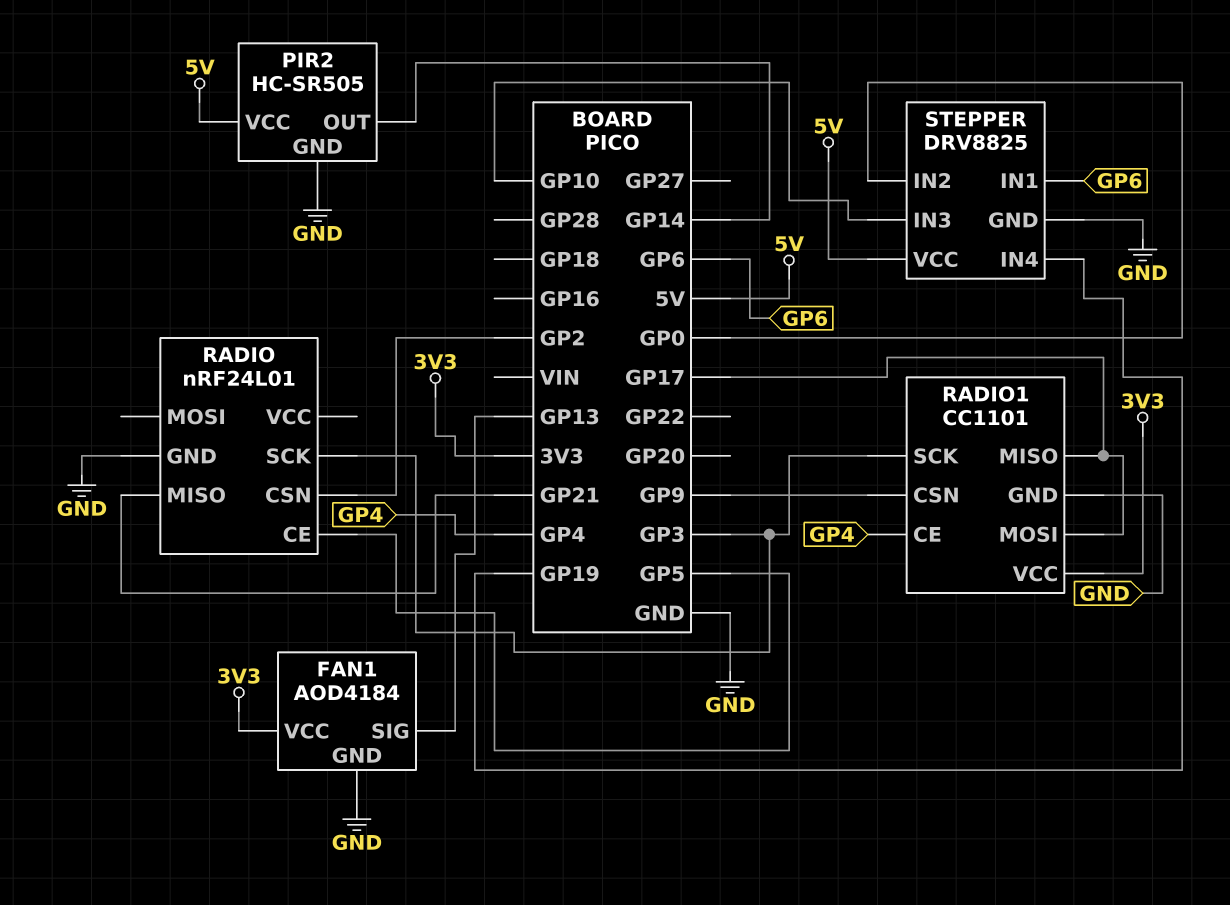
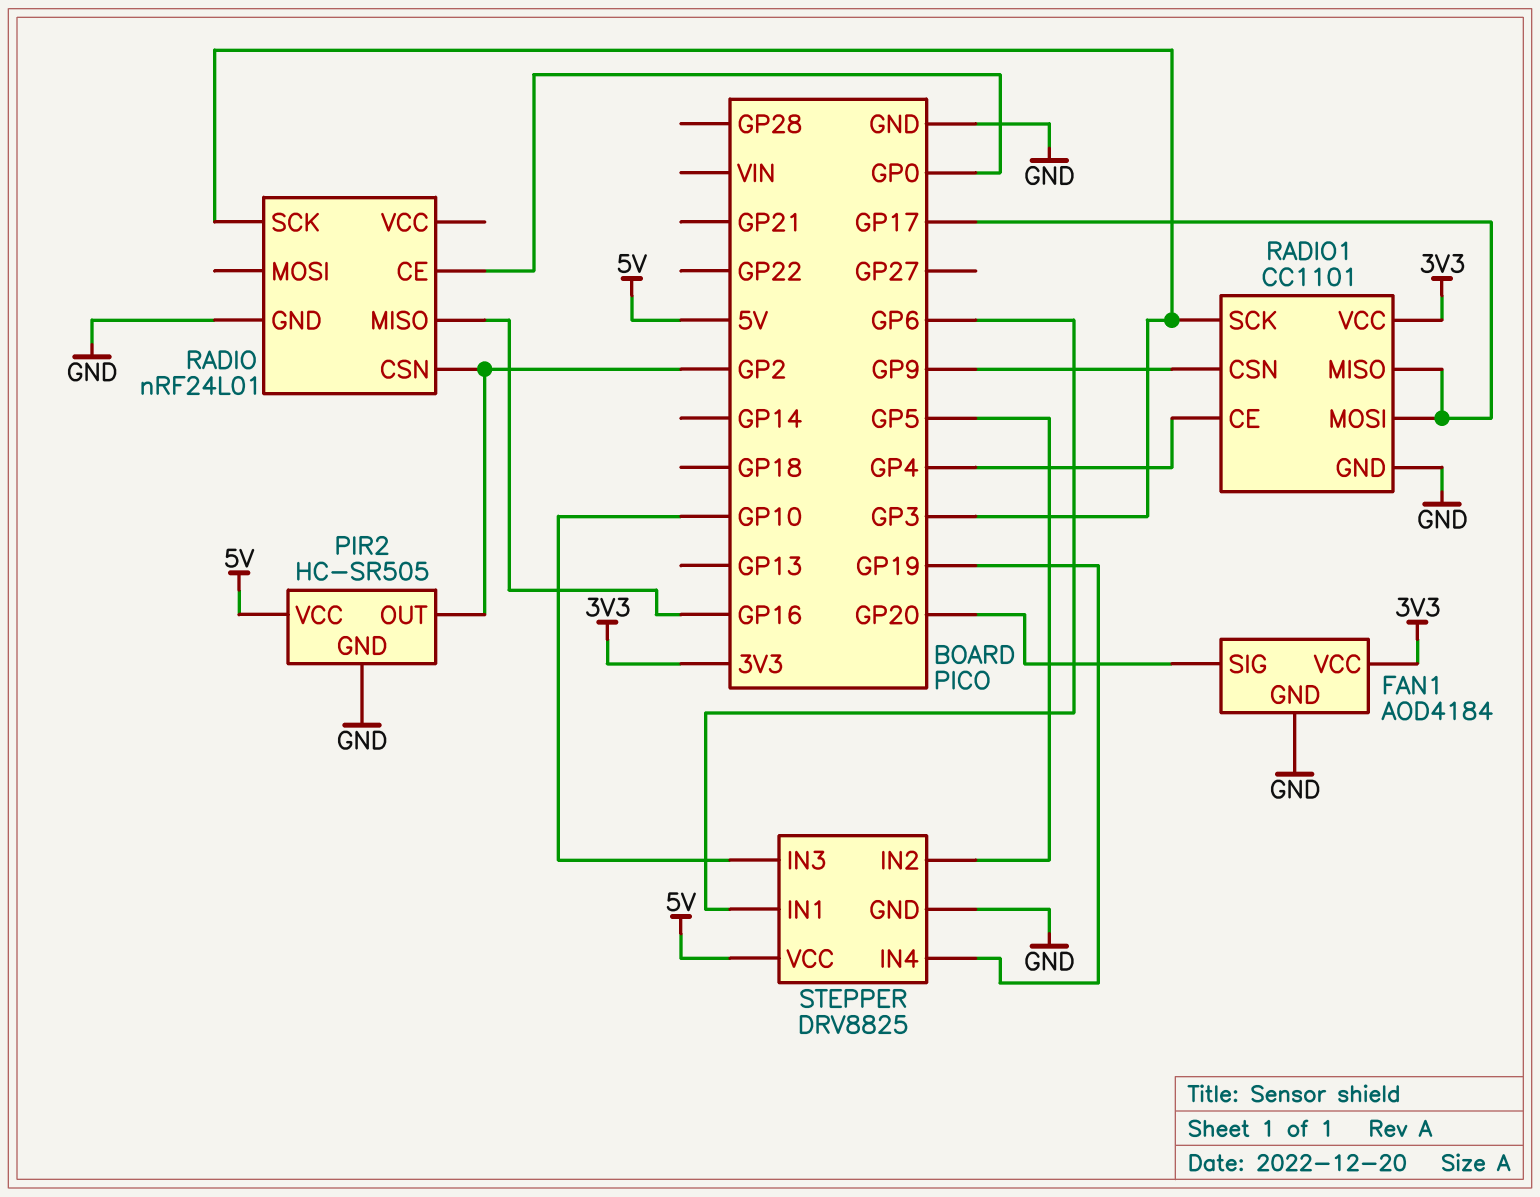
FAN1 pin SIG: GP13 -> GP20
PIR2 pin OUT: GP14 -> GP2
RADIO pin CE: GP5 -> GP0
RADIO pin MISO: GP21 -> GP16
STEPPER pin IN2: GP0 -> GP5

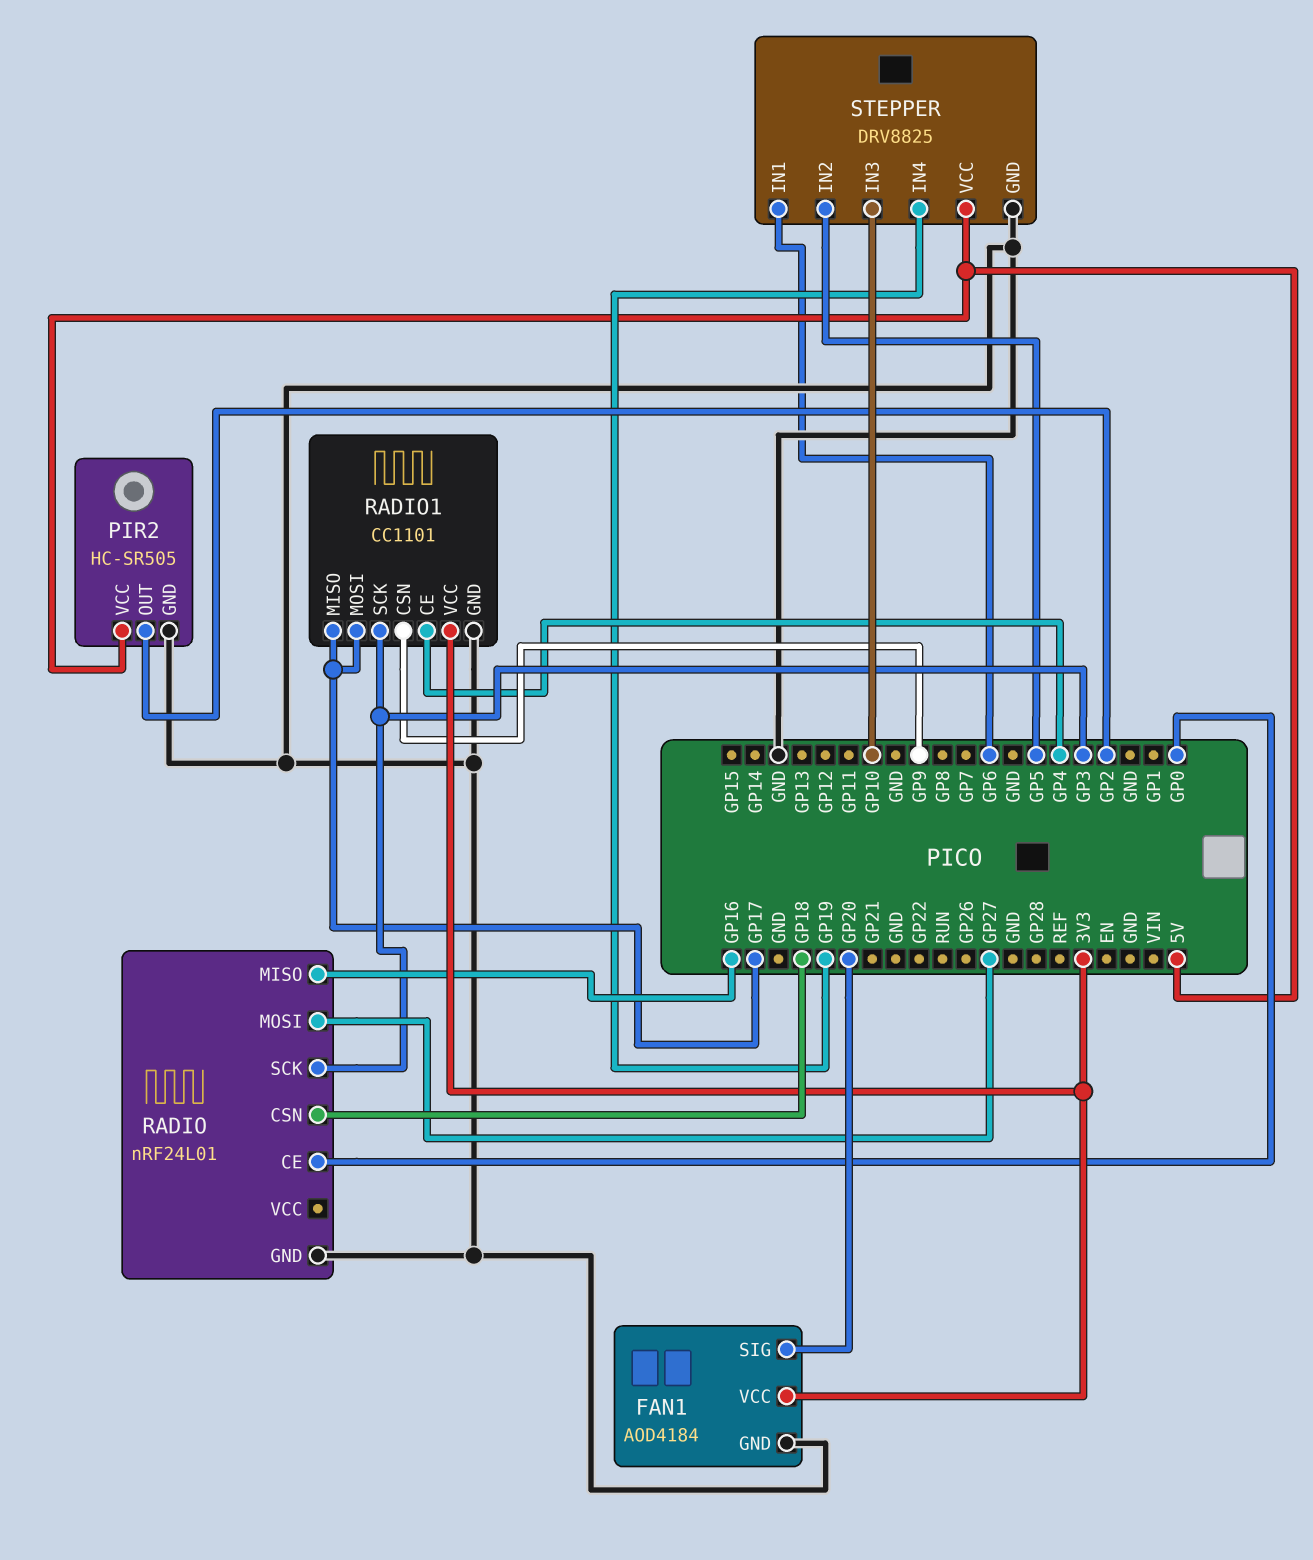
RADIO pin CSN: GP2 -> GP18
RADIO pin MOSI: none -> GP27

